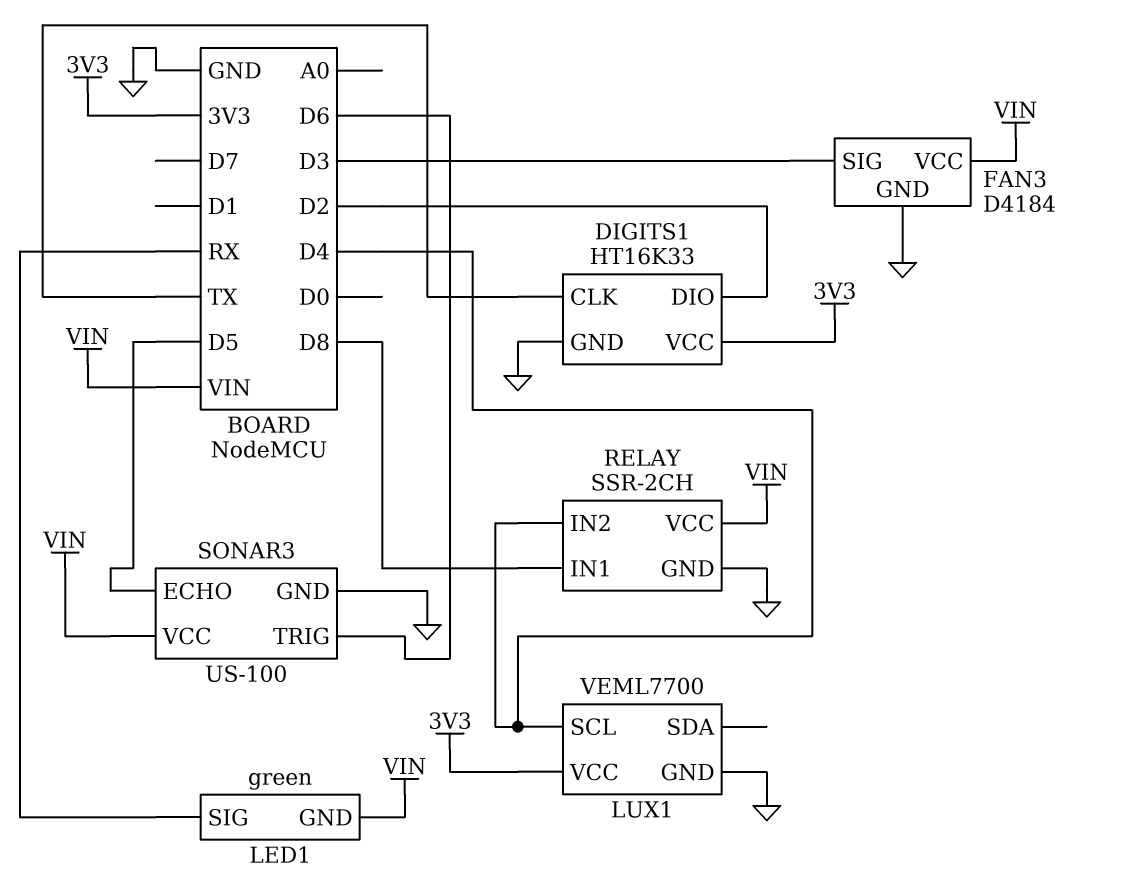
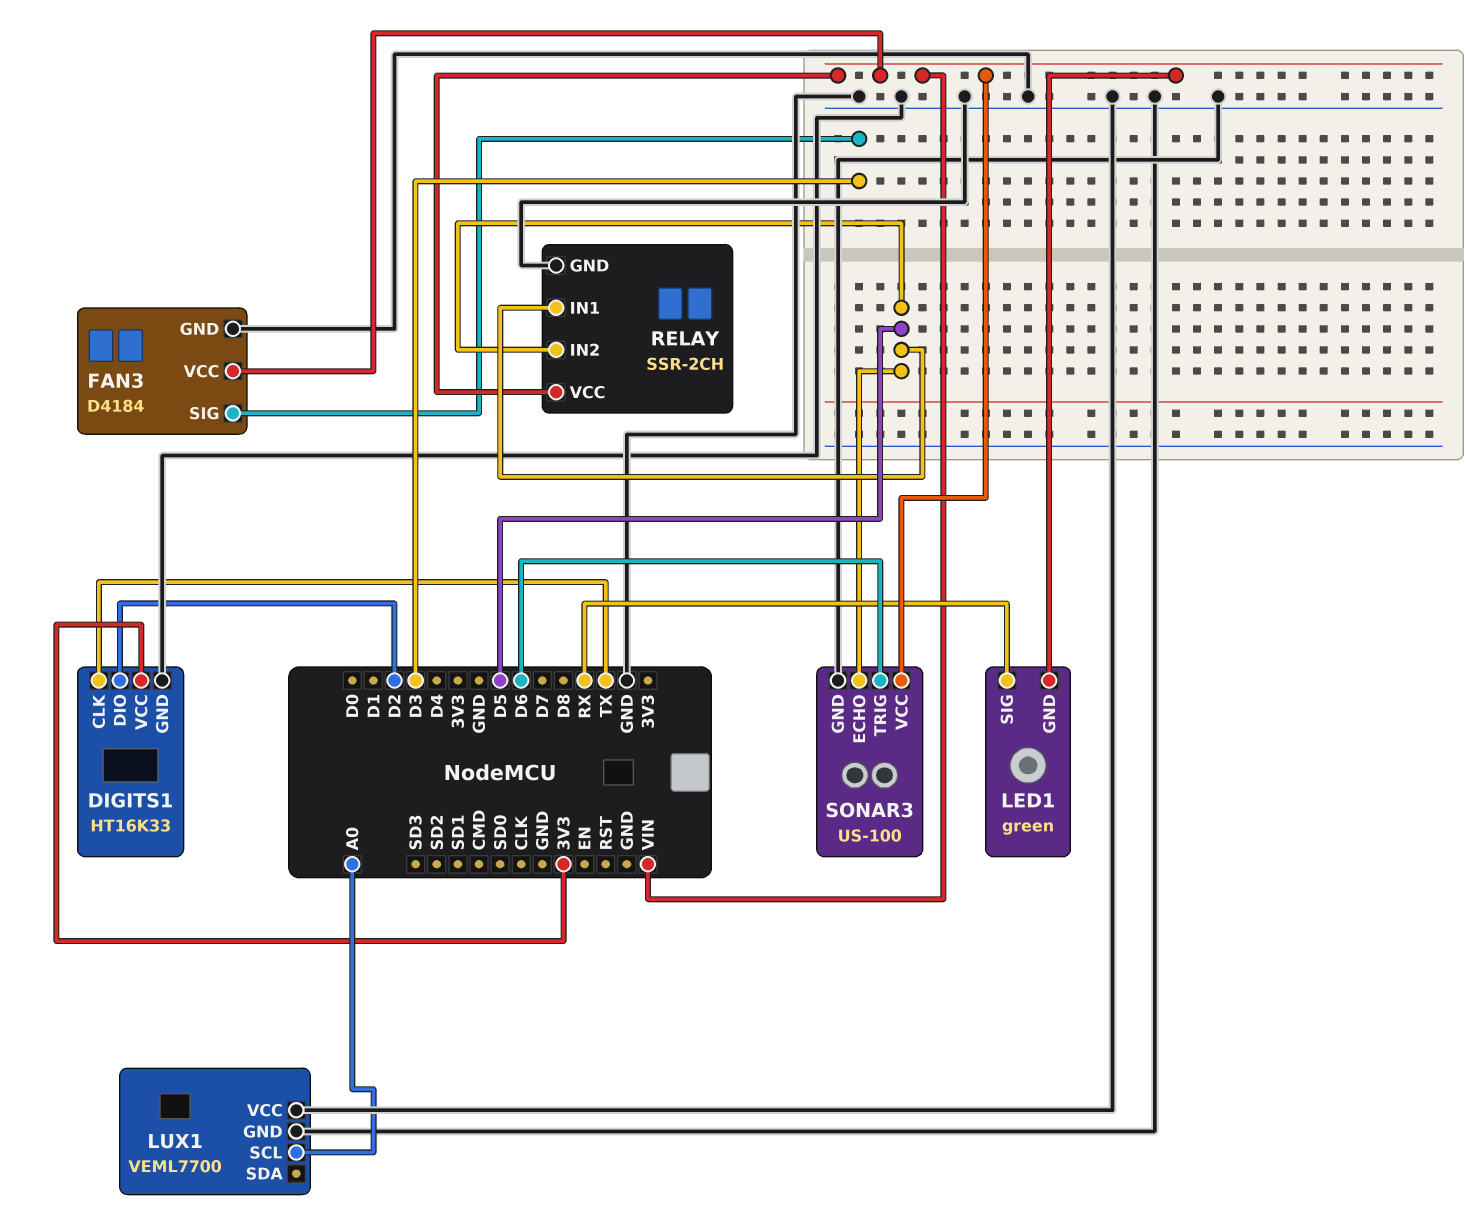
LUX1 pin SCL: D4 -> A0
LUX1 pin VCC: 3V3 -> GND
RELAY pin IN1: D8 -> D5
RELAY pin IN2: D4 -> D5

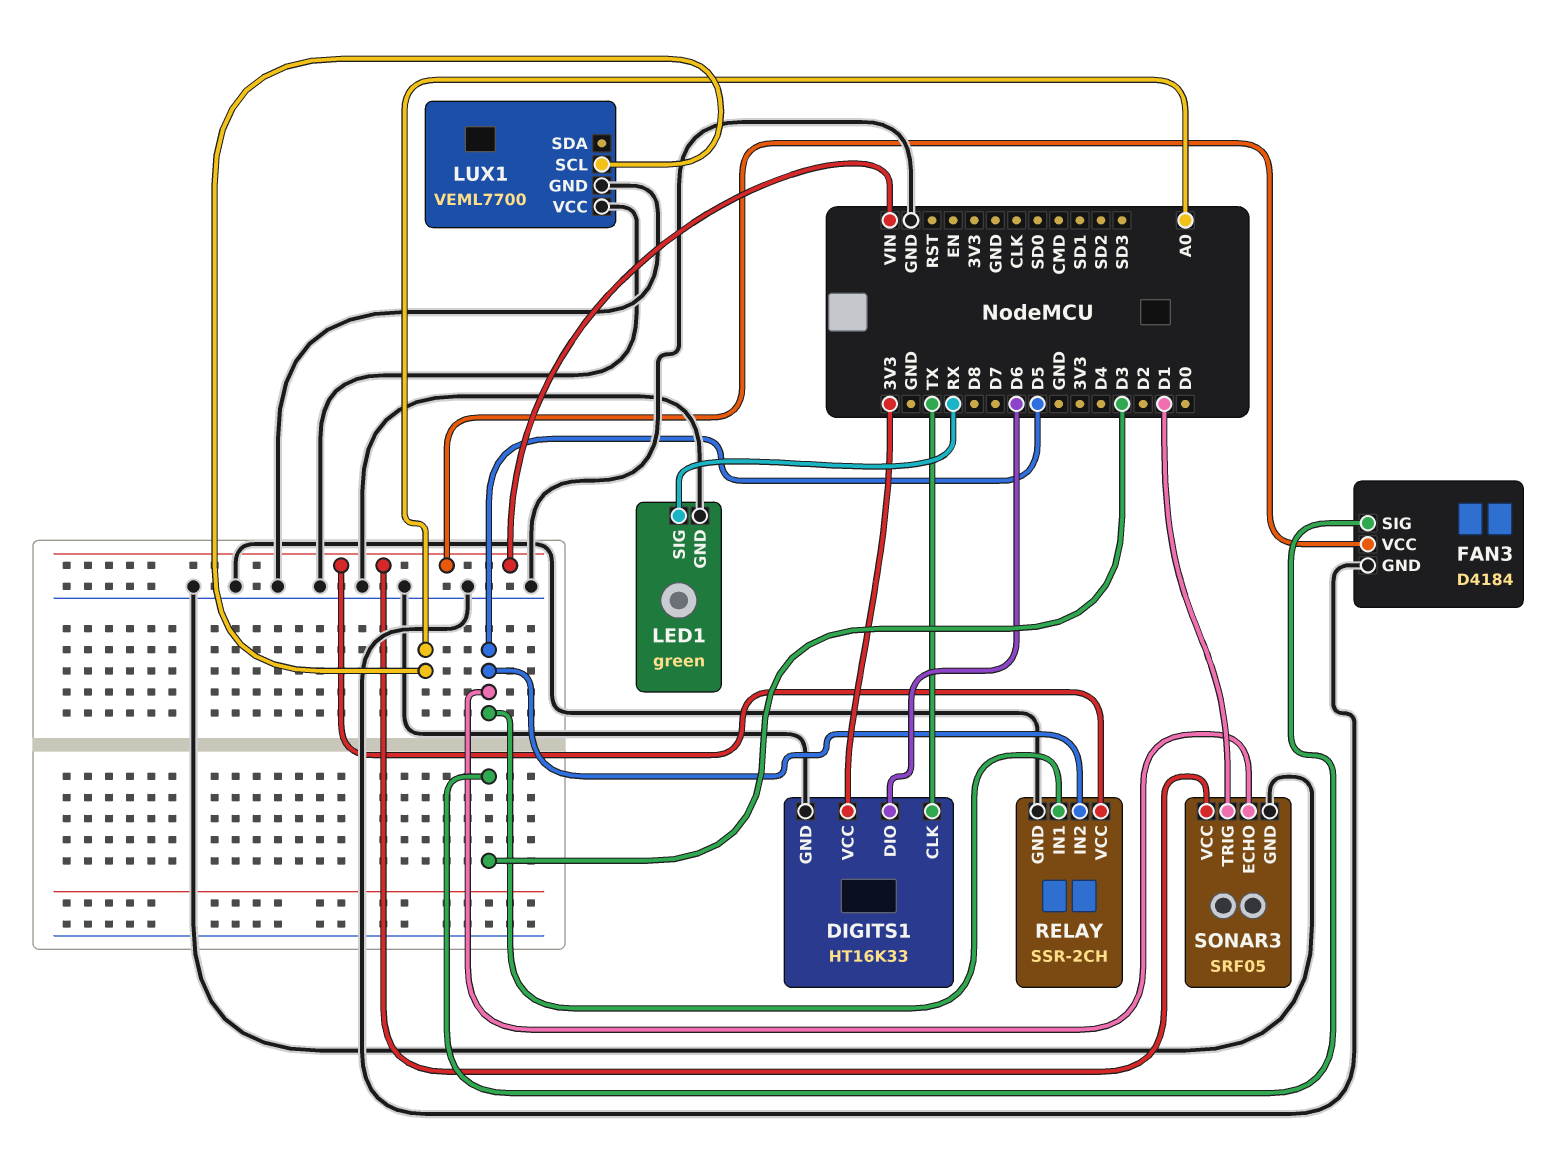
DIGITS1 pin DIO: D2 -> D6
LED1 pin GND: VIN -> GND
SONAR3: US-100 -> SRF05
SONAR3 pin TRIG: D6 -> D1

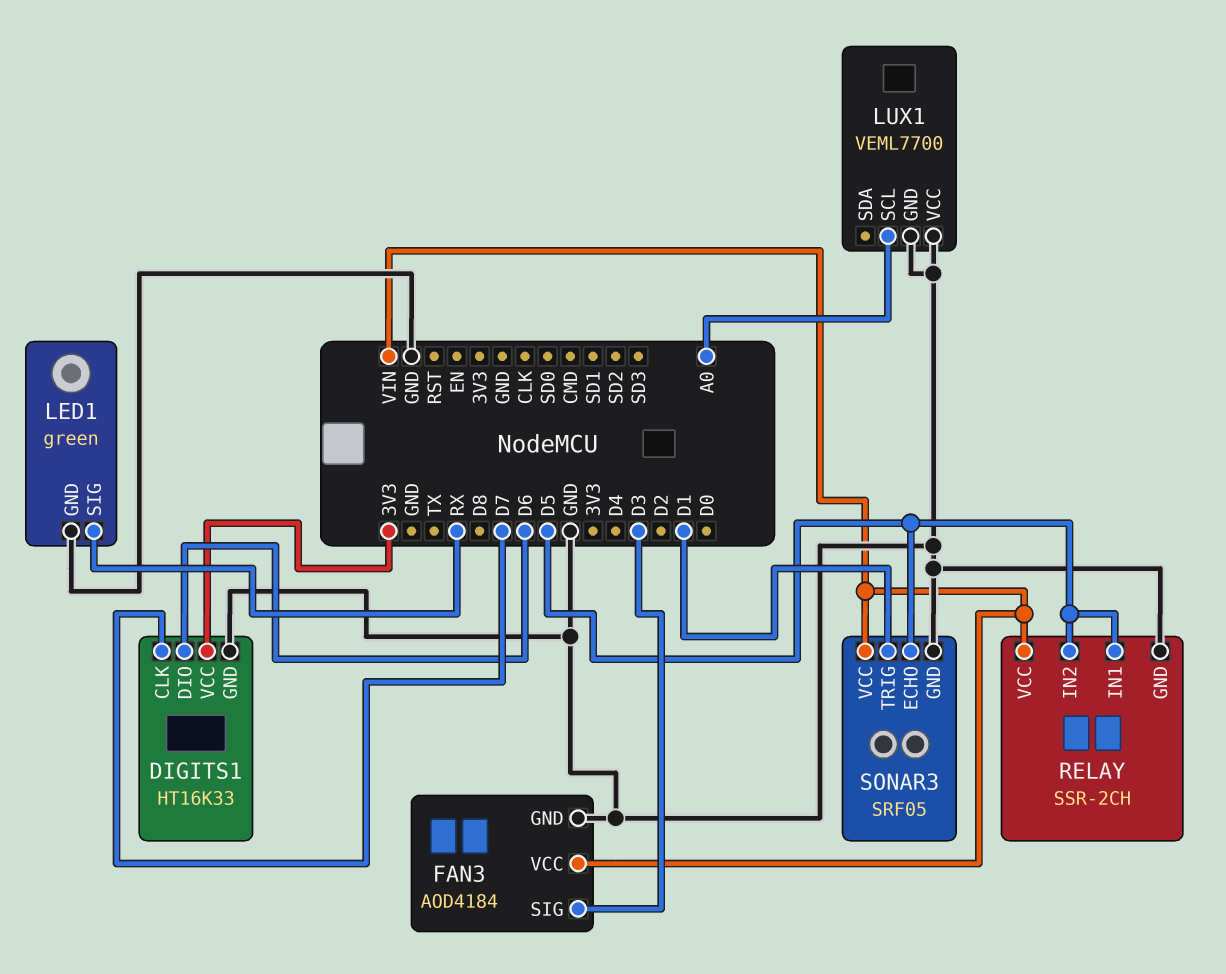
DIGITS1 pin CLK: TX -> D7
FAN3: D4184 -> AOD4184

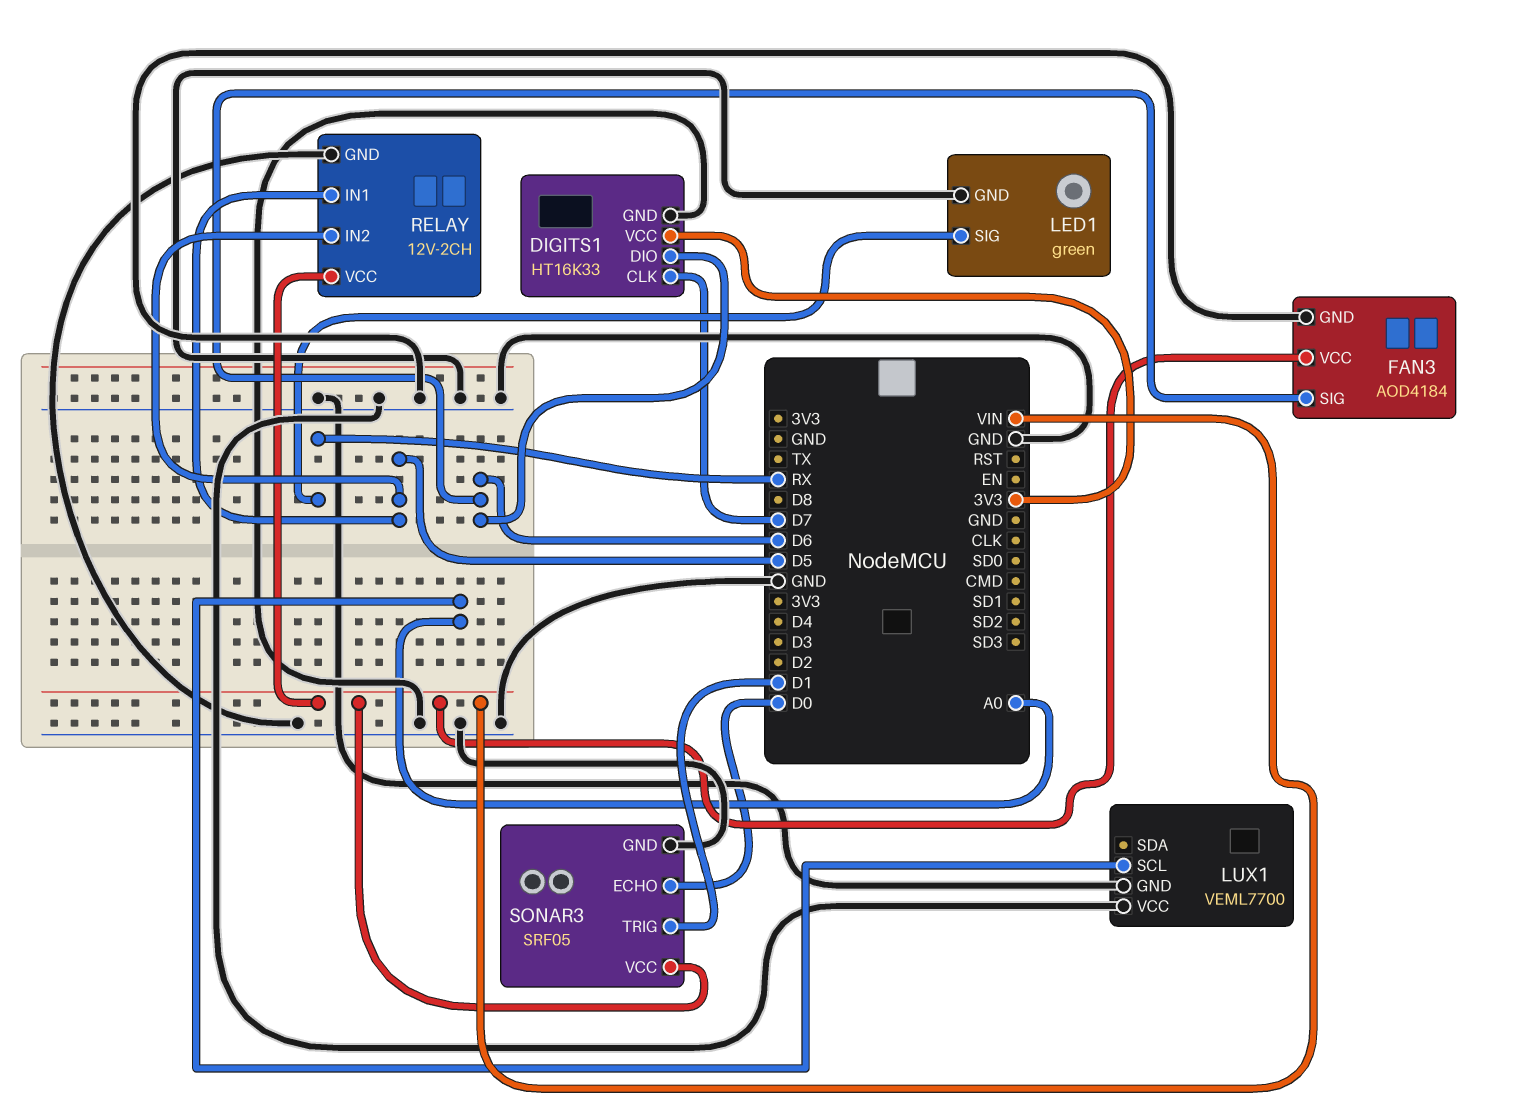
FAN3 pin SIG: D3 -> D6
RELAY: SSR-2CH -> 12V-2CH
SONAR3 pin ECHO: D5 -> D0

